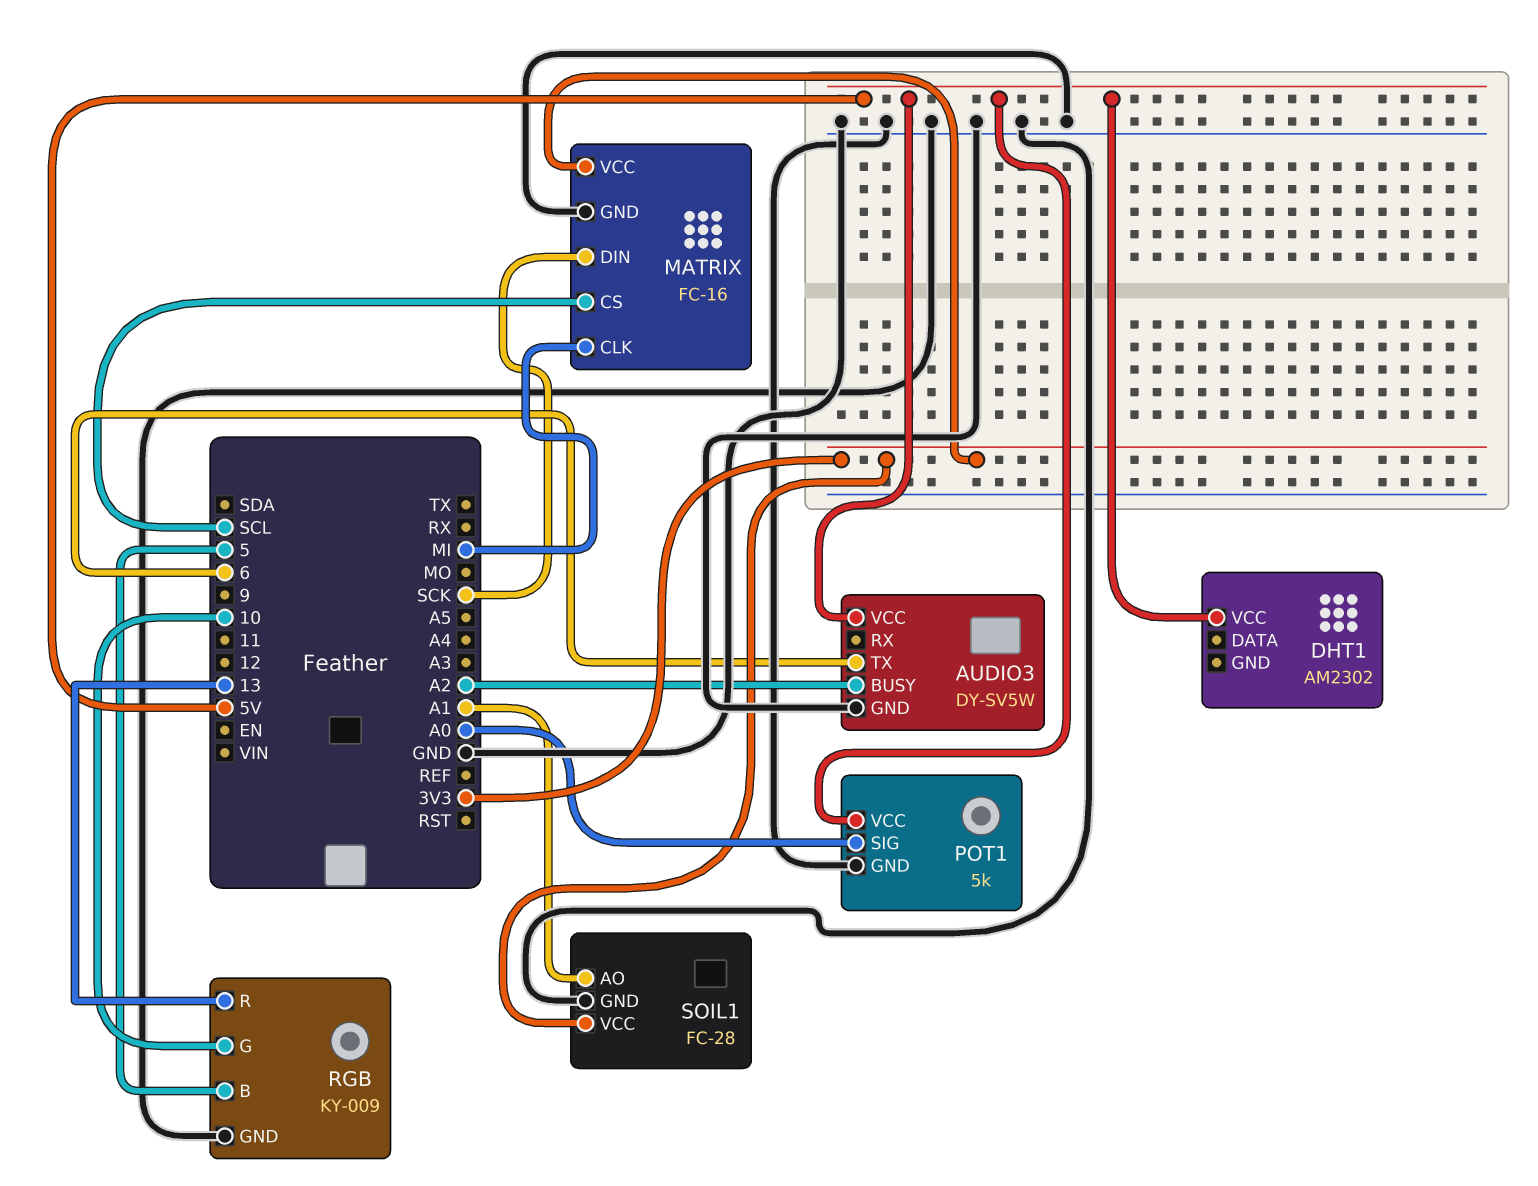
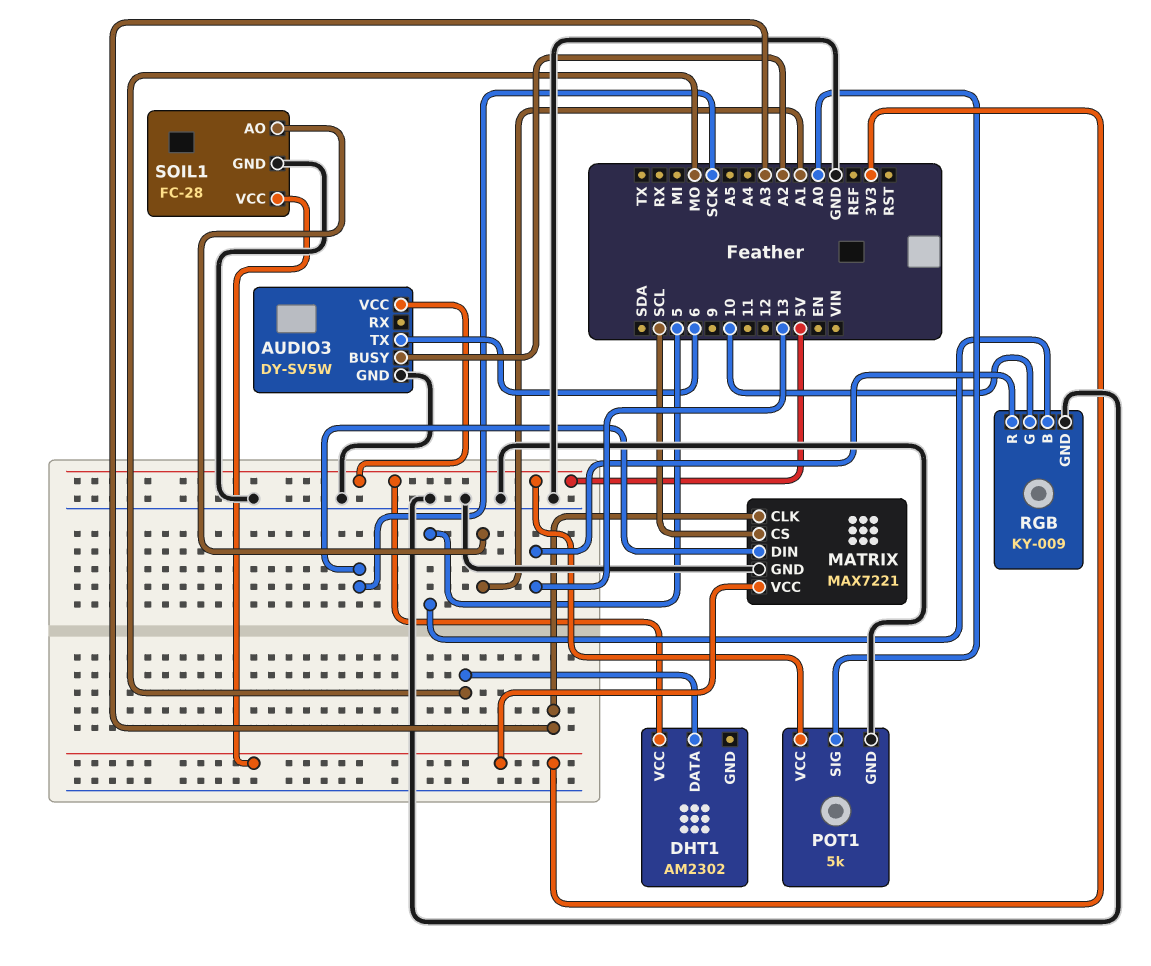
DHT1 pin DATA: none -> MO
MATRIX: FC-16 -> MAX7221
MATRIX pin CLK: MI -> A3

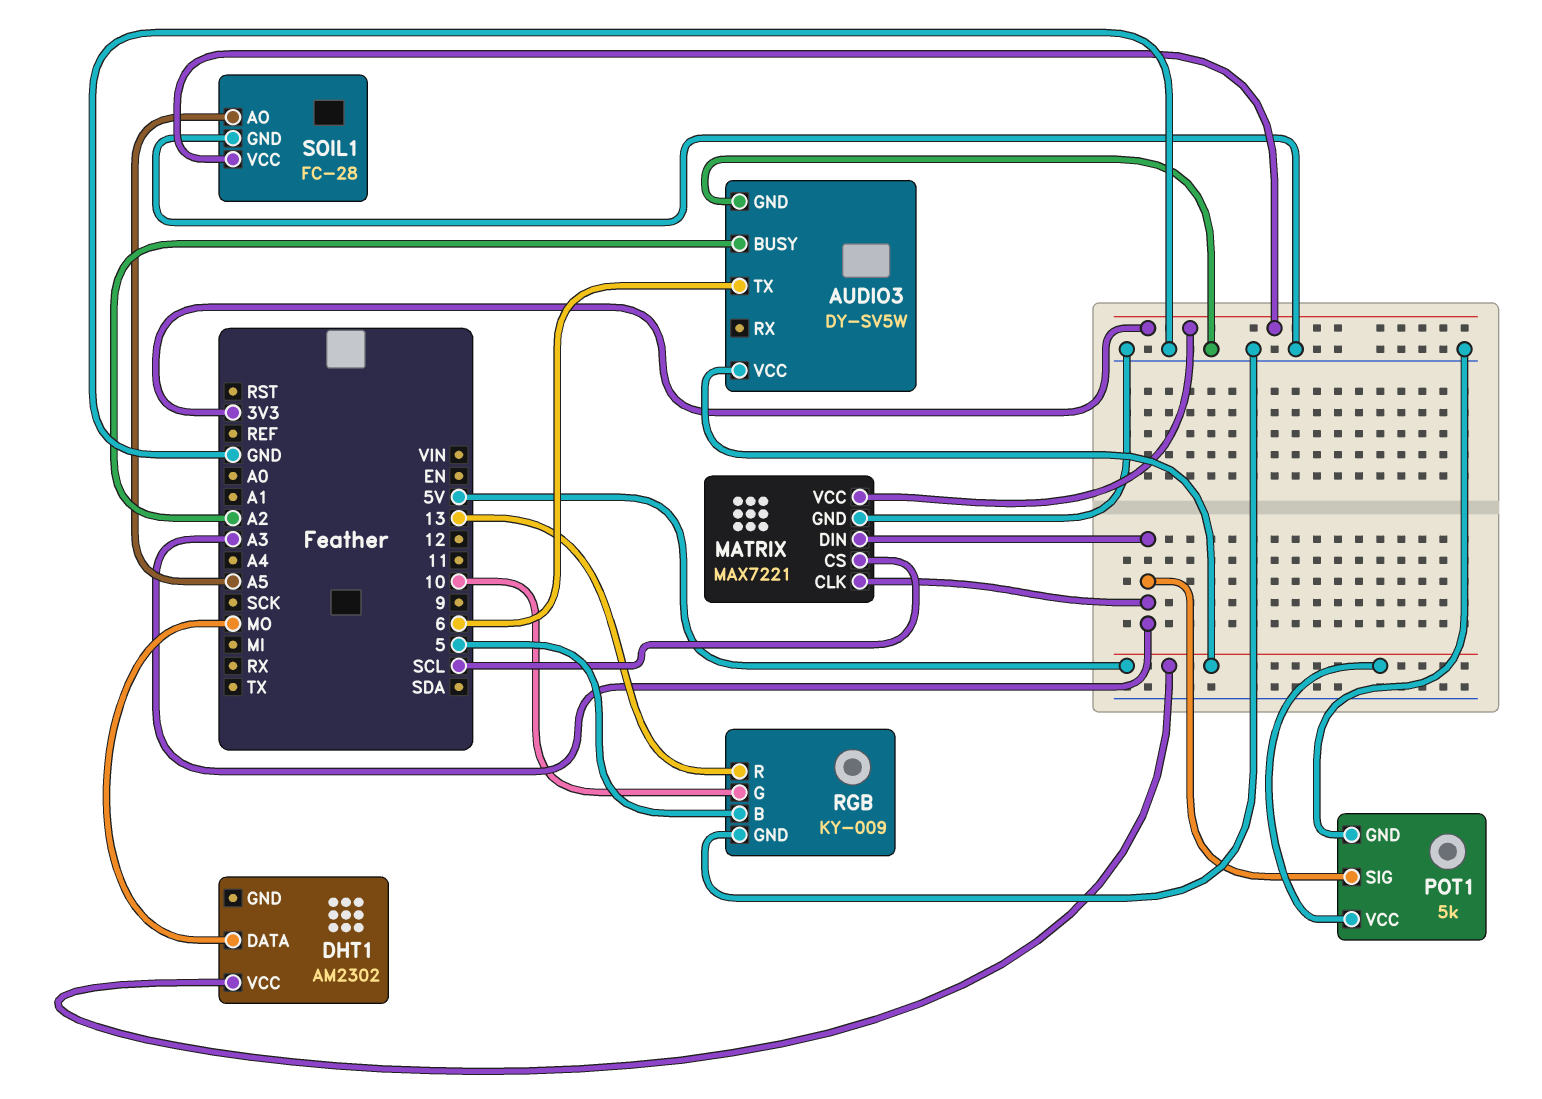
MATRIX pin DIN: SCK -> A3
POT1 pin SIG: A0 -> A3
SOIL1 pin AO: A1 -> A5

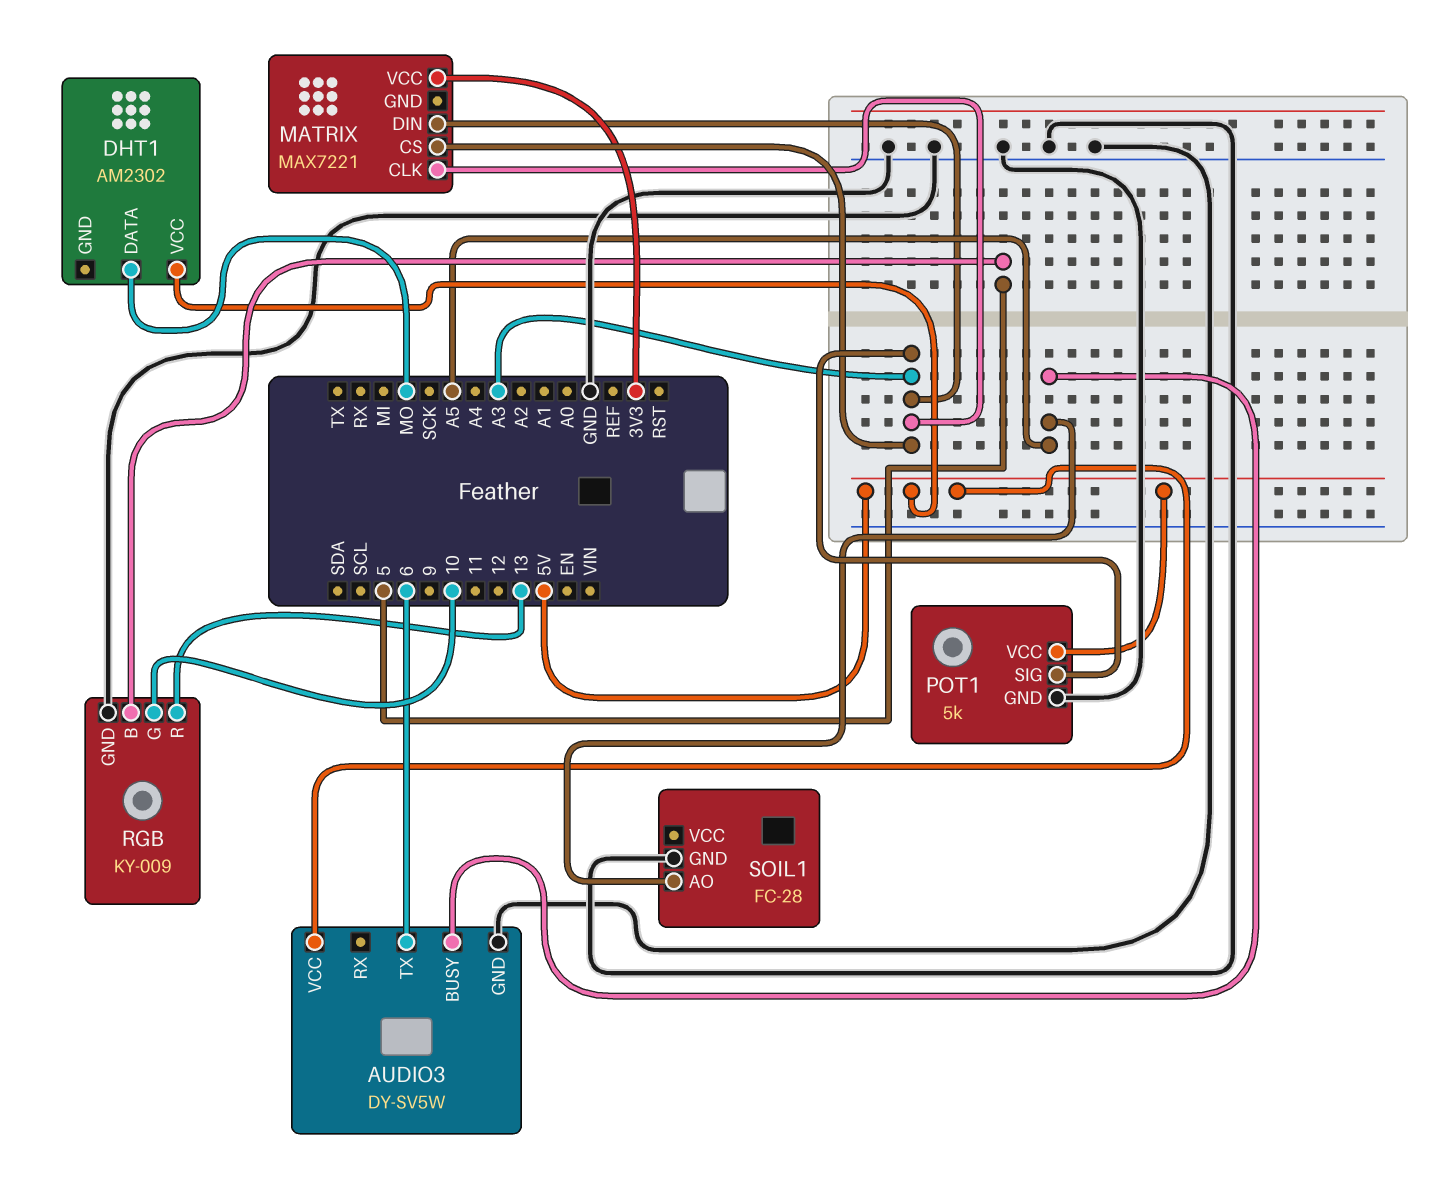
AUDIO3 pin BUSY: A2 -> A5
MATRIX pin CS: SCL -> A3
MATRIX pin GND: GND -> none
SOIL1 pin VCC: 3V3 -> none

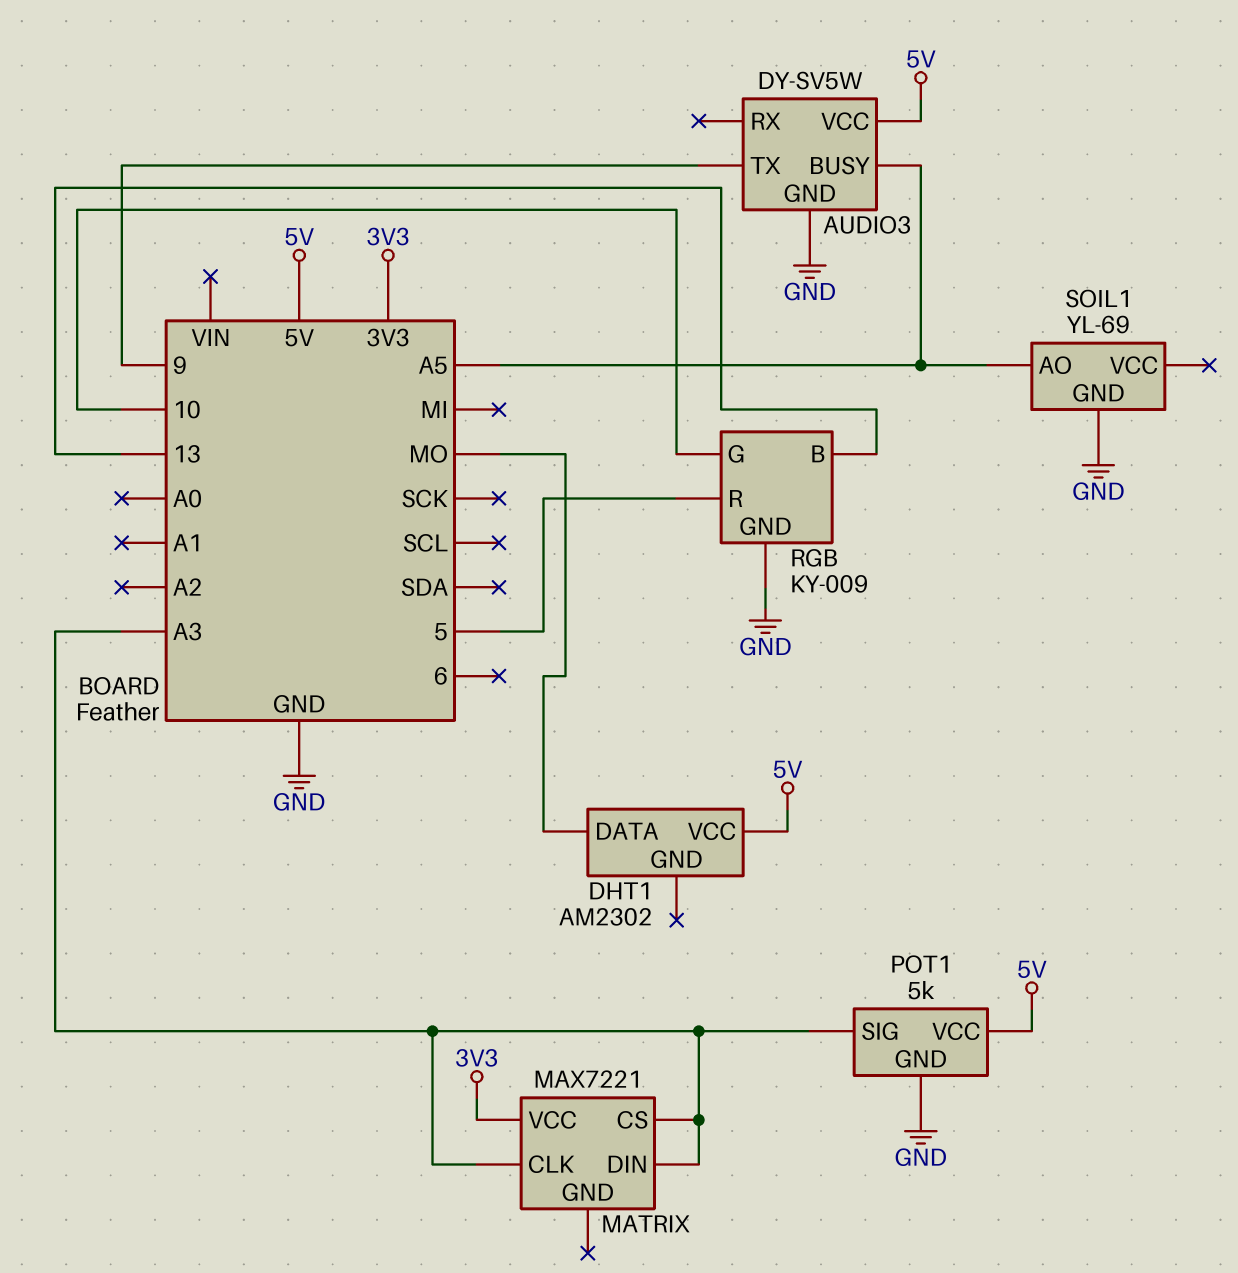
AUDIO3 pin TX: 6 -> 9
RGB pin B: 5 -> 13
RGB pin R: 13 -> 5
SOIL1: FC-28 -> YL-69

